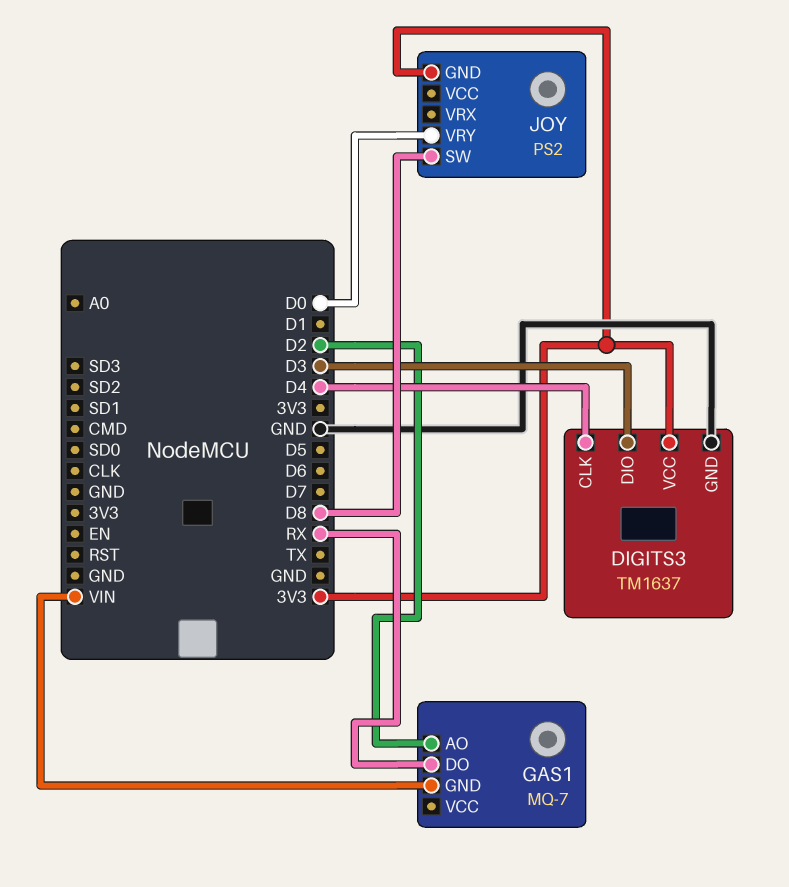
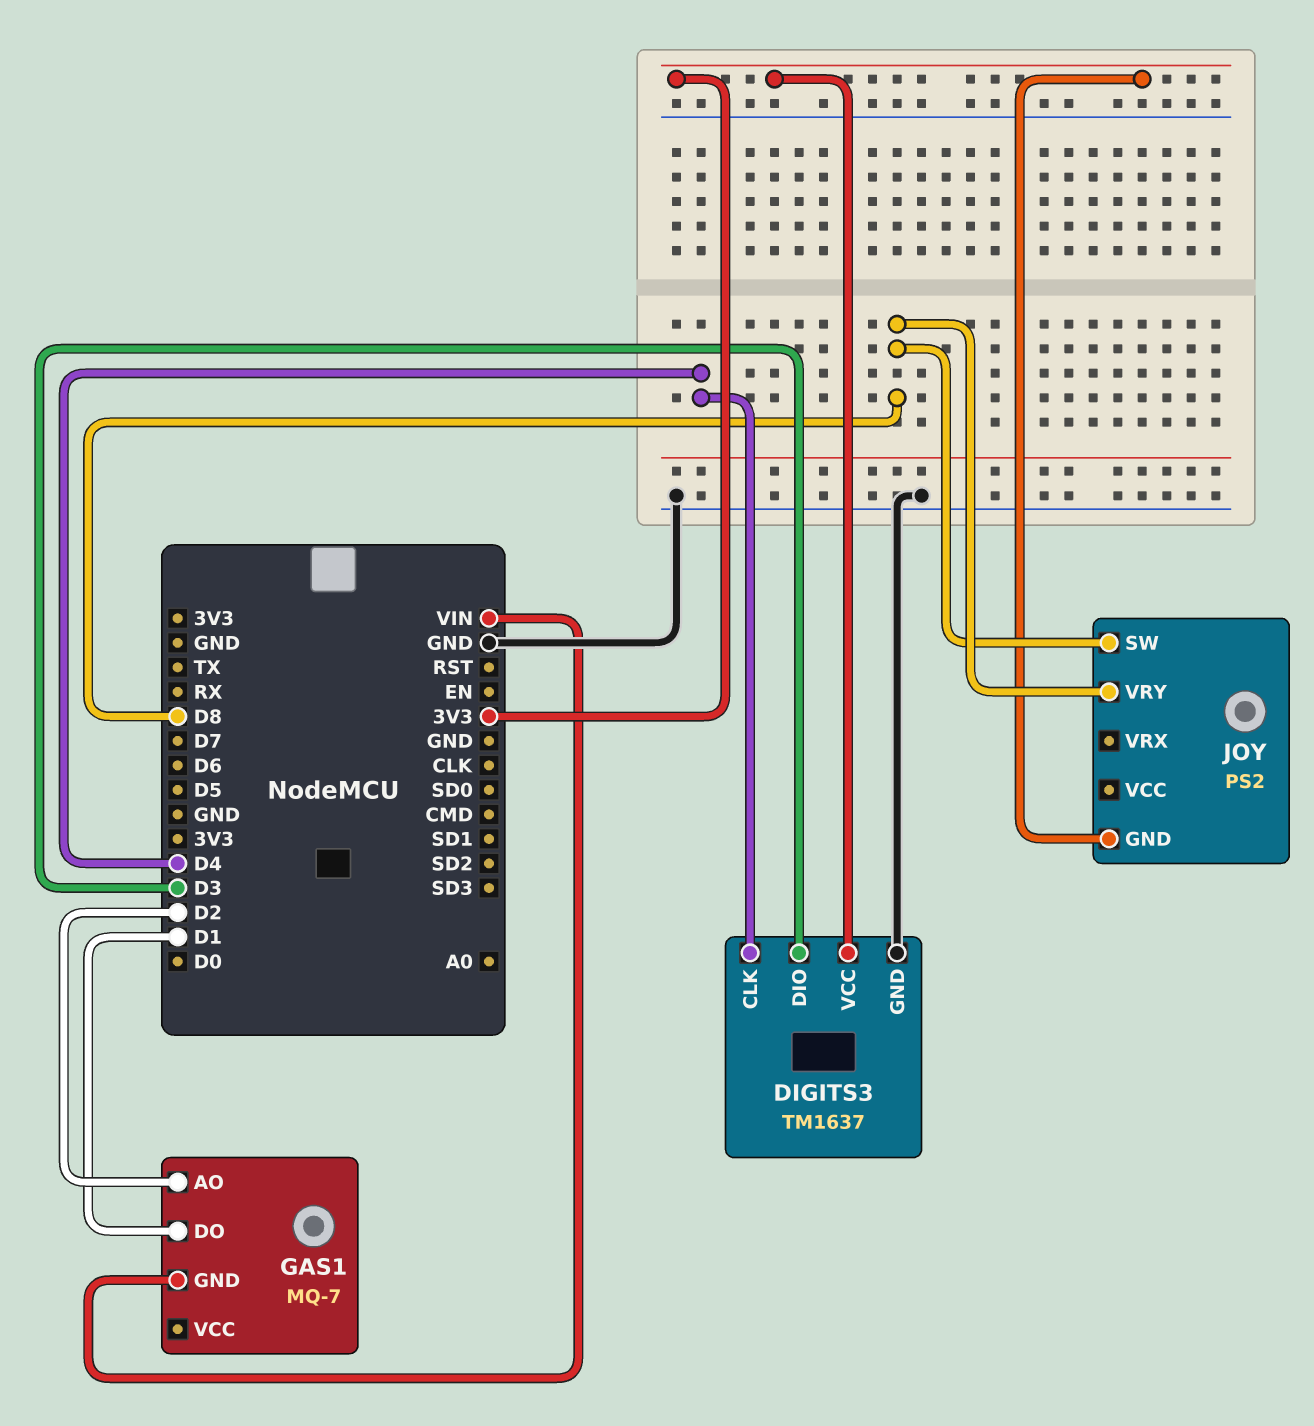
GAS1 pin DO: RX -> D1
JOY pin VRY: D0 -> D8

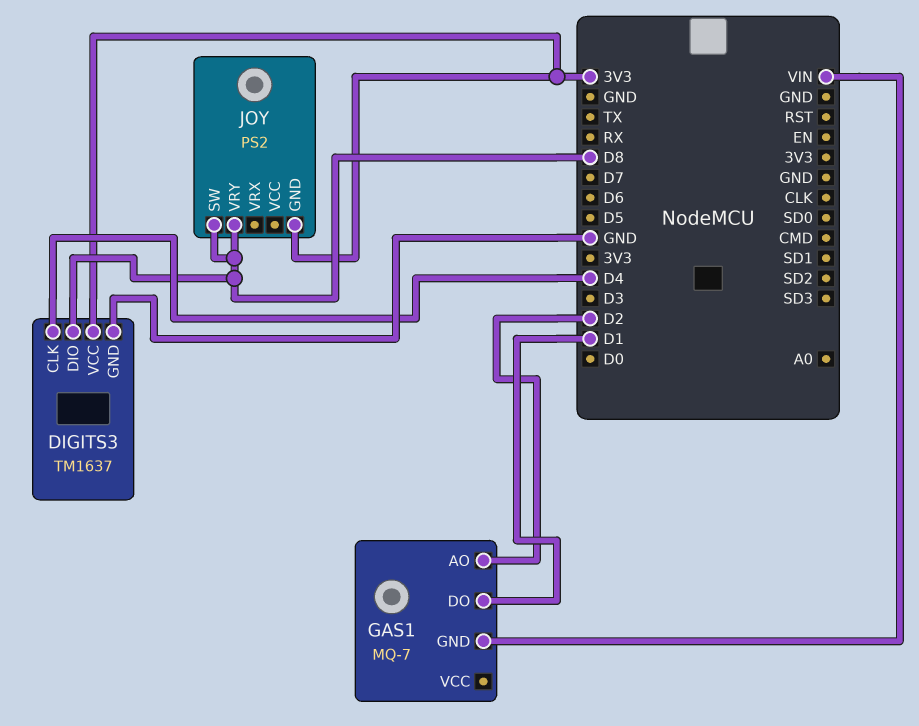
DIGITS3 pin DIO: D3 -> D8

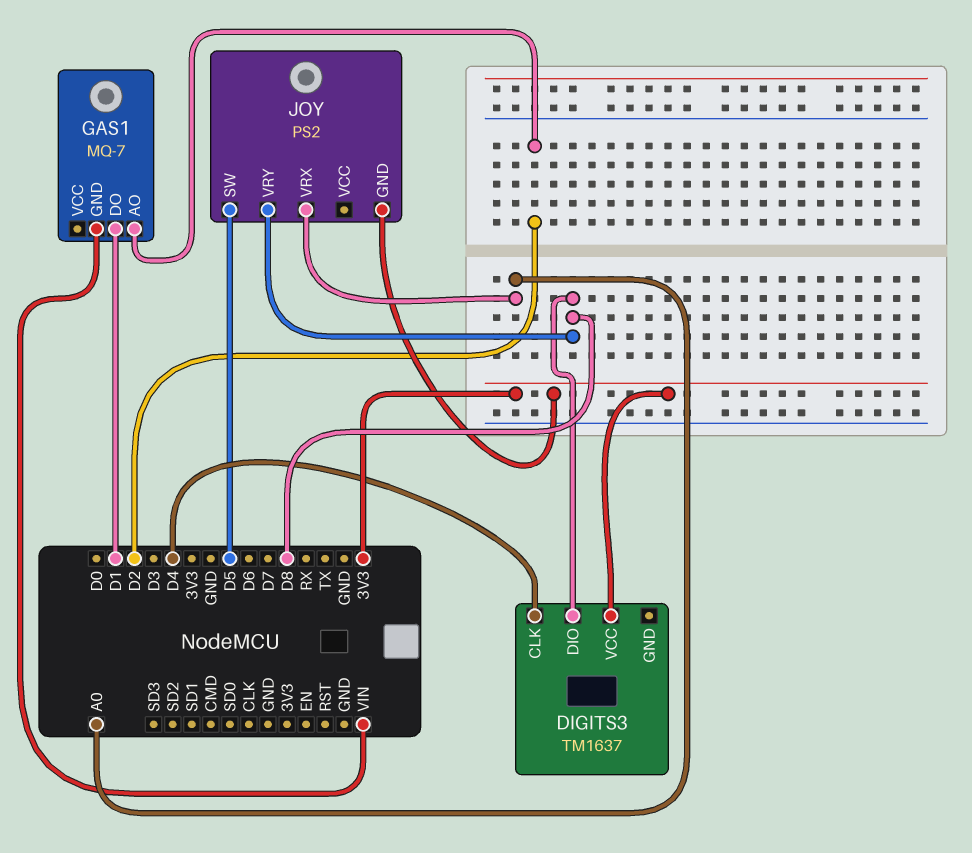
DIGITS3 pin GND: GND -> none
JOY pin SW: D8 -> D5
JOY pin VRX: none -> A0

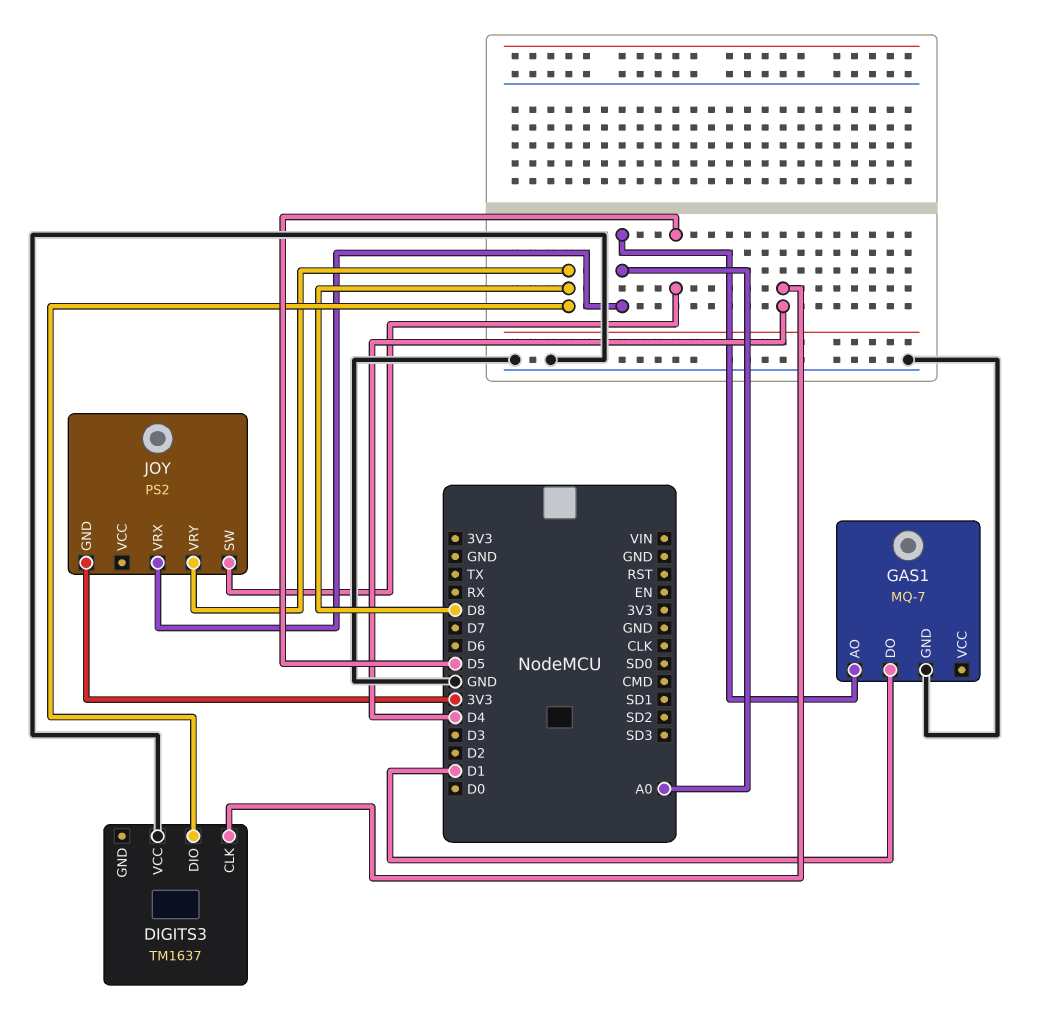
DIGITS3 pin VCC: 3V3 -> GND
GAS1 pin AO: D2 -> A0
GAS1 pin GND: VIN -> GND

